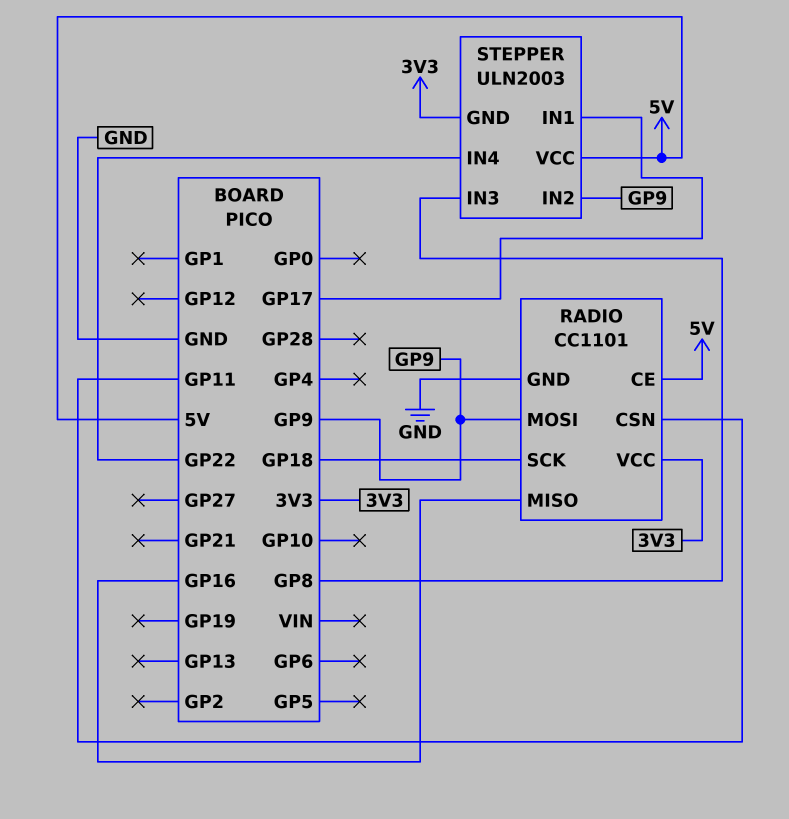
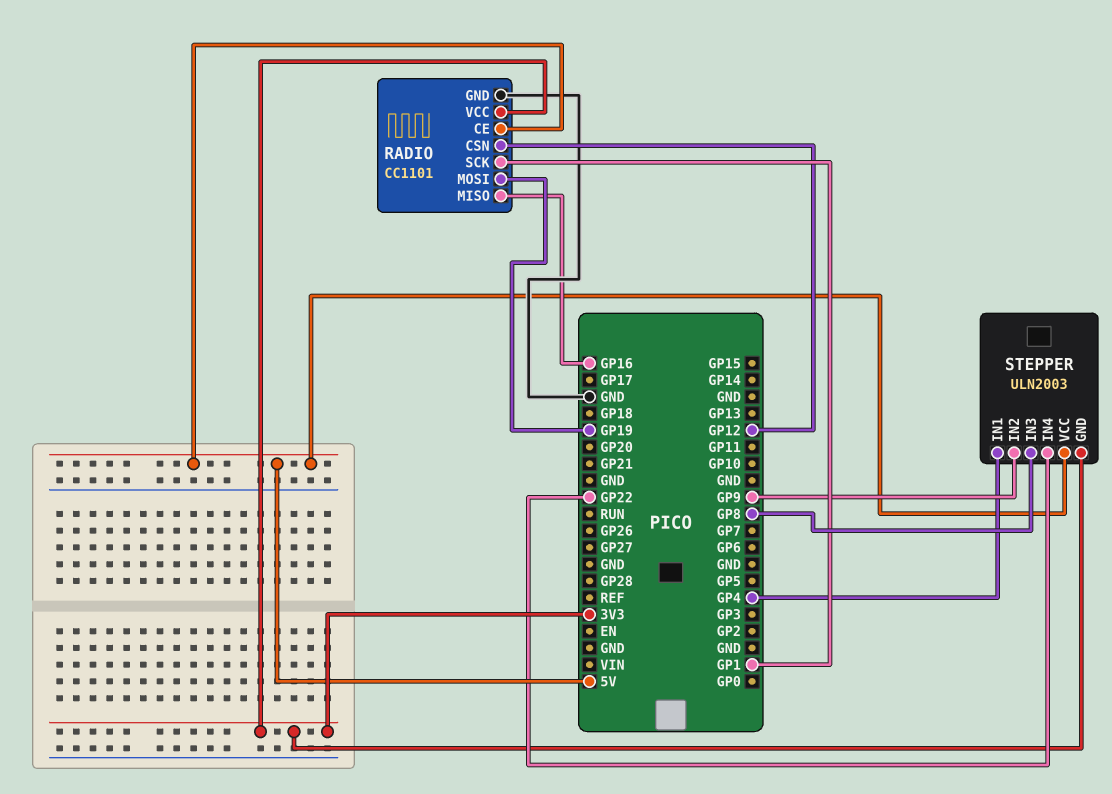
RADIO pin CSN: GP11 -> GP12
RADIO pin MOSI: GP9 -> GP19
RADIO pin SCK: GP18 -> GP1
STEPPER pin IN1: GP17 -> GP4

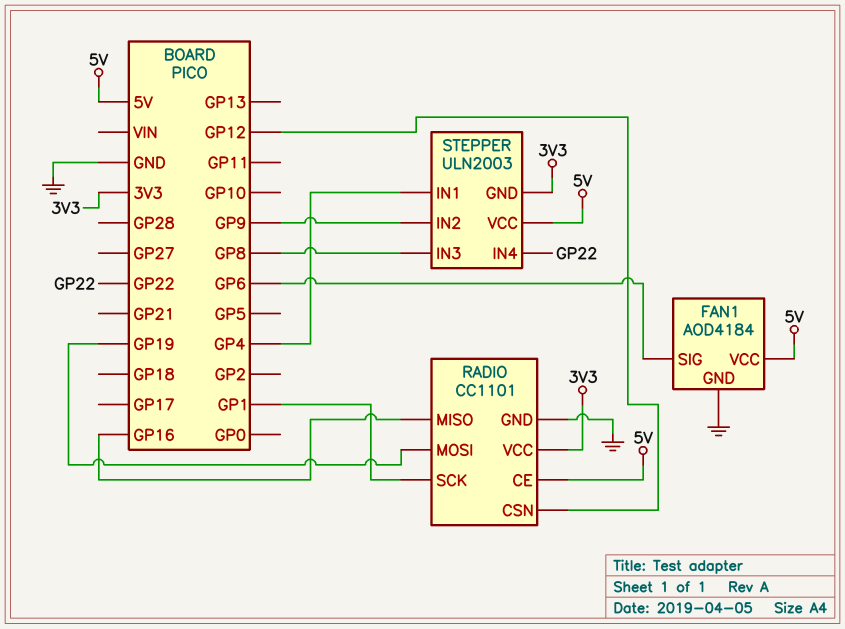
FAN1: none -> AOD4184
FAN1 pin GND: none -> GND
FAN1 pin SIG: none -> GP6
FAN1 pin VCC: none -> 5V

